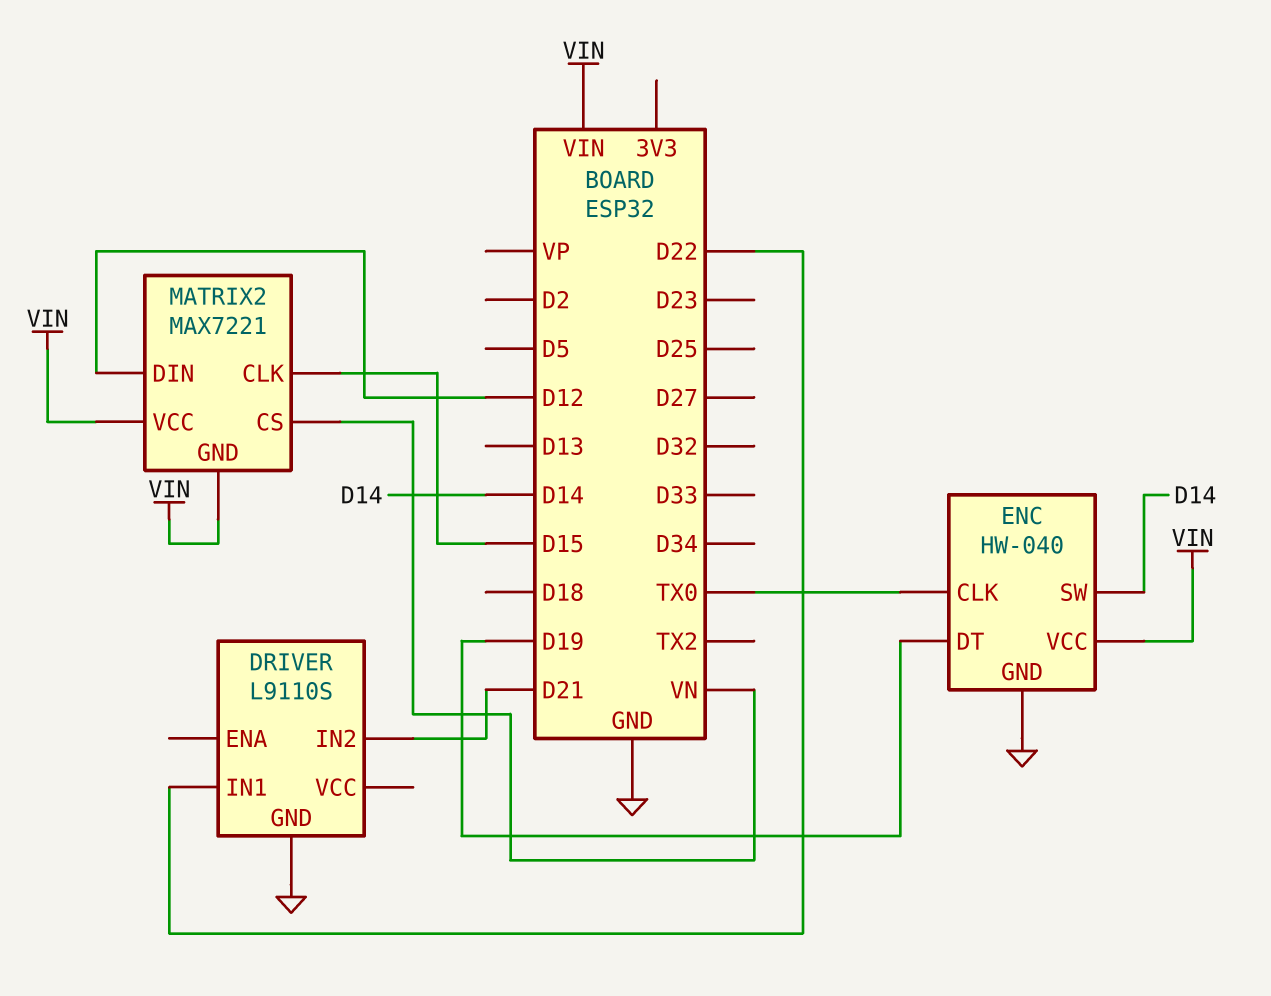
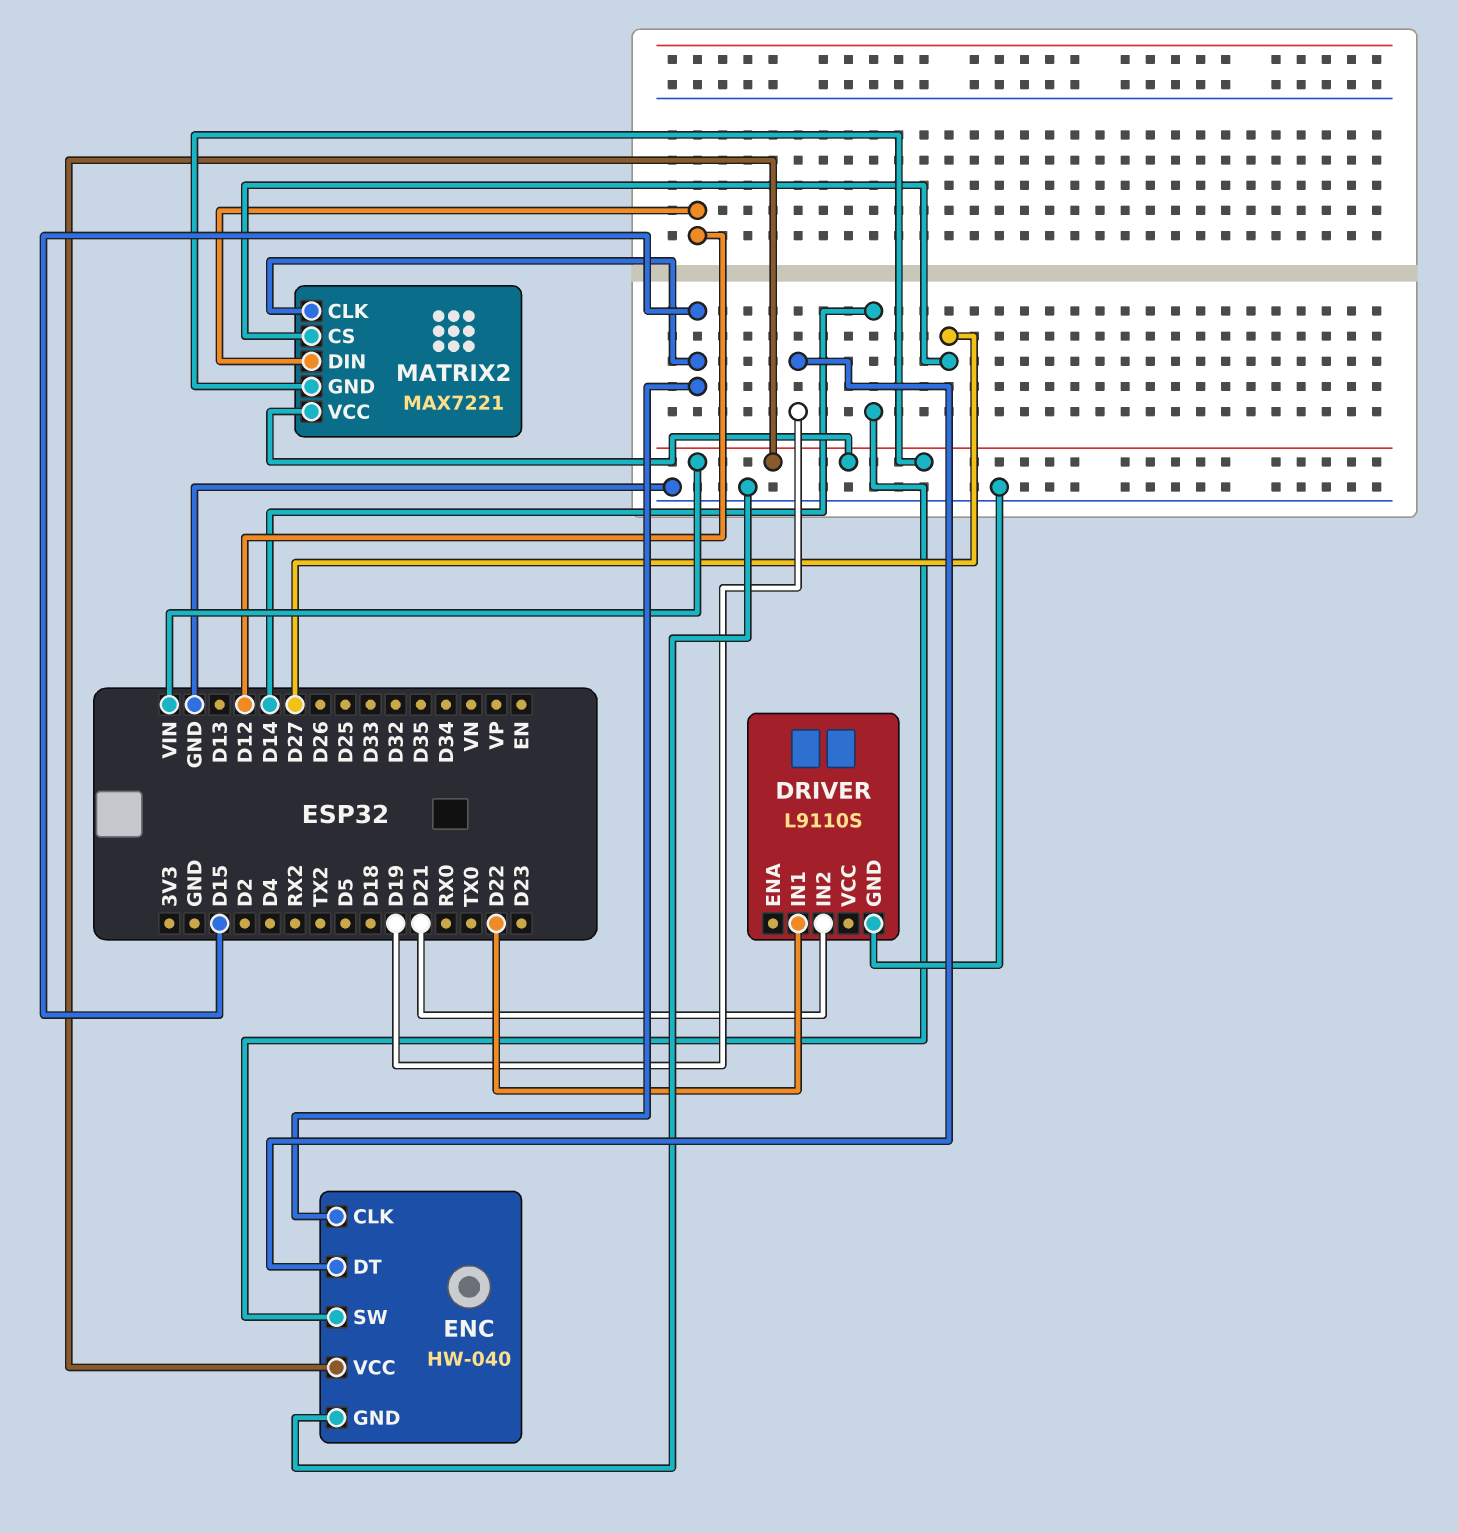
ENC pin CLK: TX0 -> D15
MATRIX2 pin CS: VN -> D27

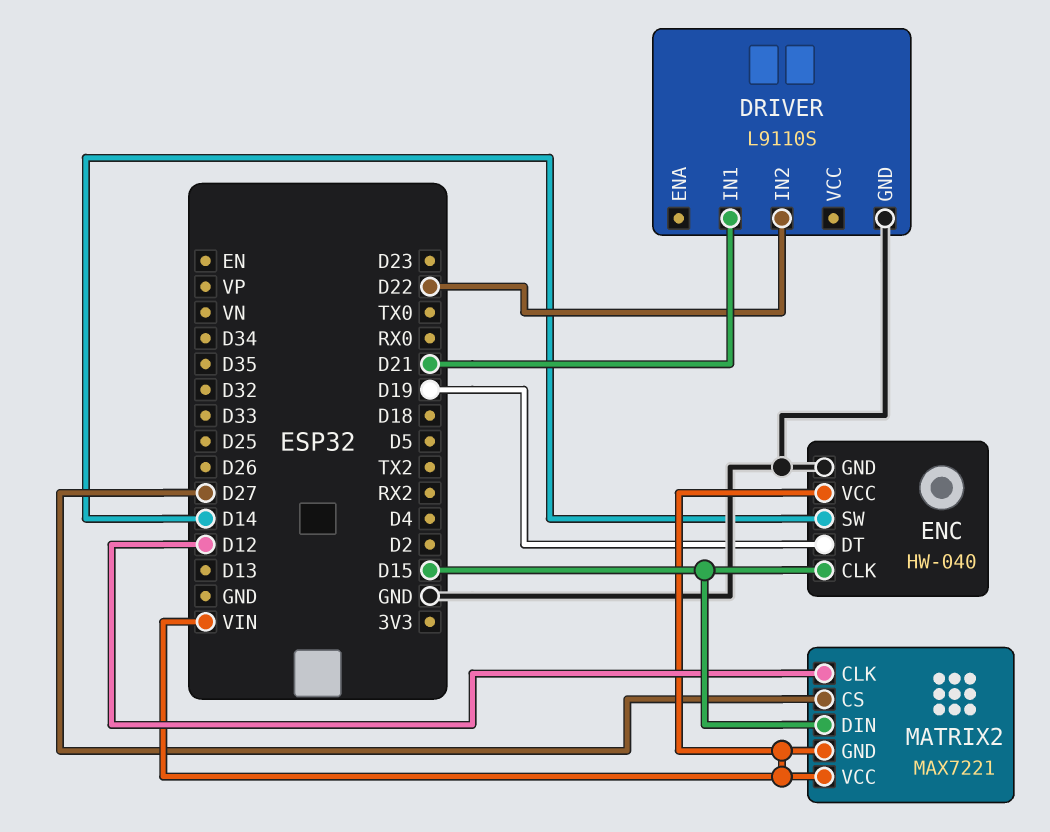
DRIVER pin IN1: D22 -> D21
DRIVER pin IN2: D21 -> D22
MATRIX2 pin CLK: D15 -> D12
MATRIX2 pin DIN: D12 -> D15

